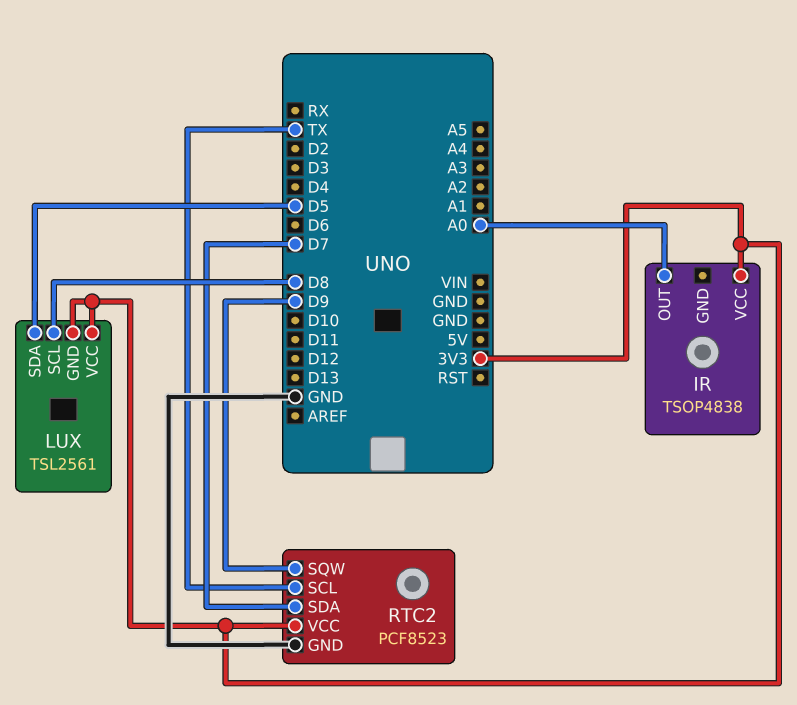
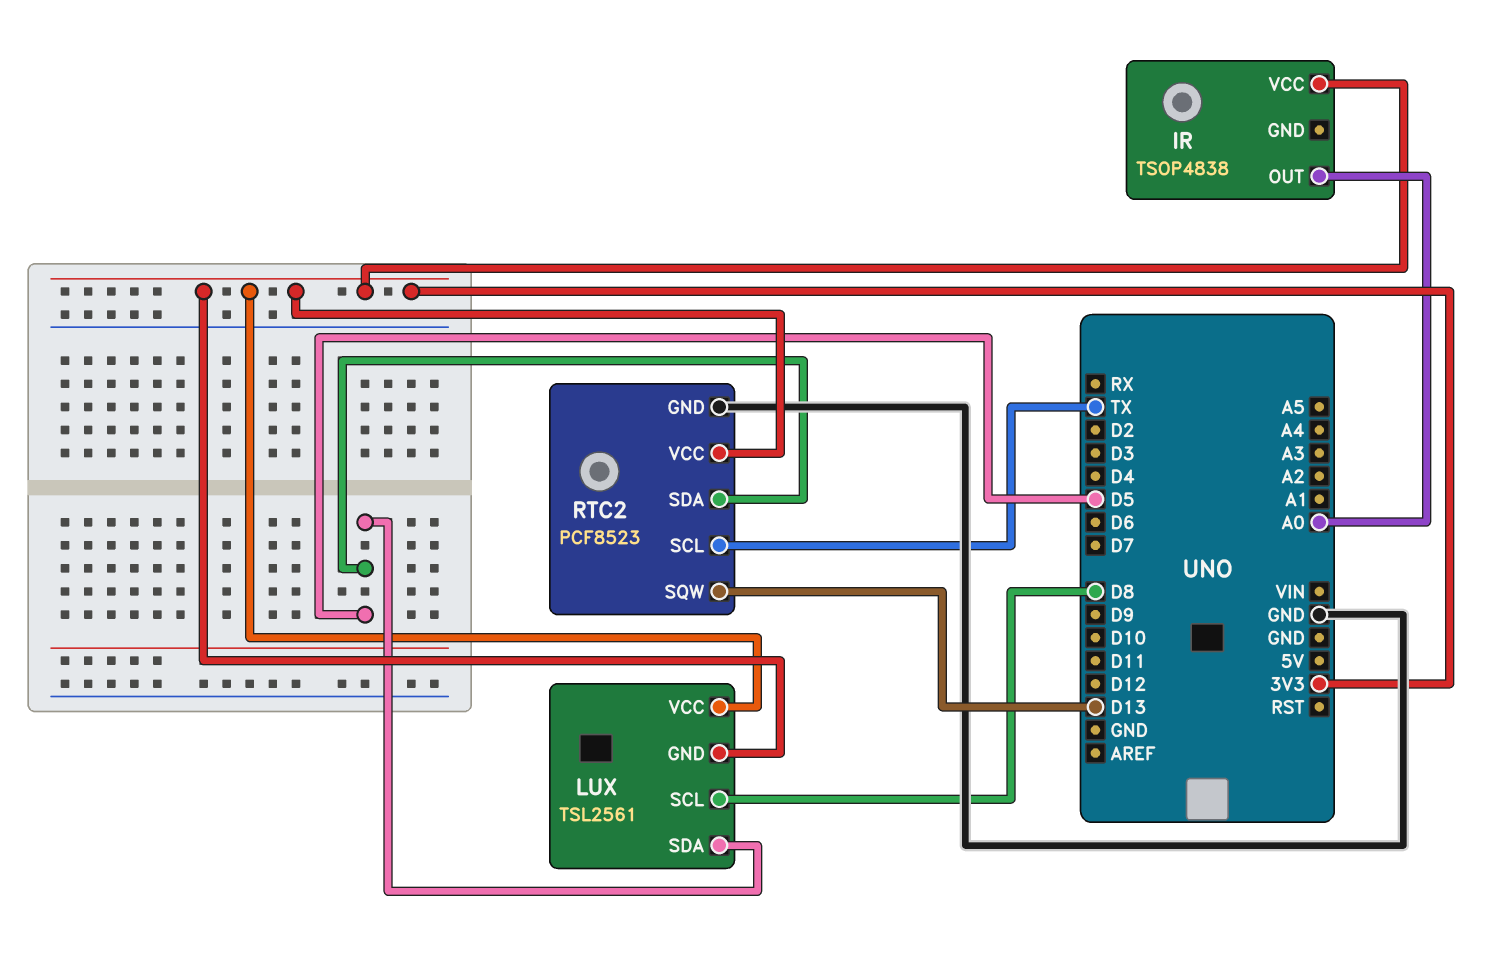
RTC2 pin SDA: D7 -> D5
RTC2 pin SQW: D9 -> D13

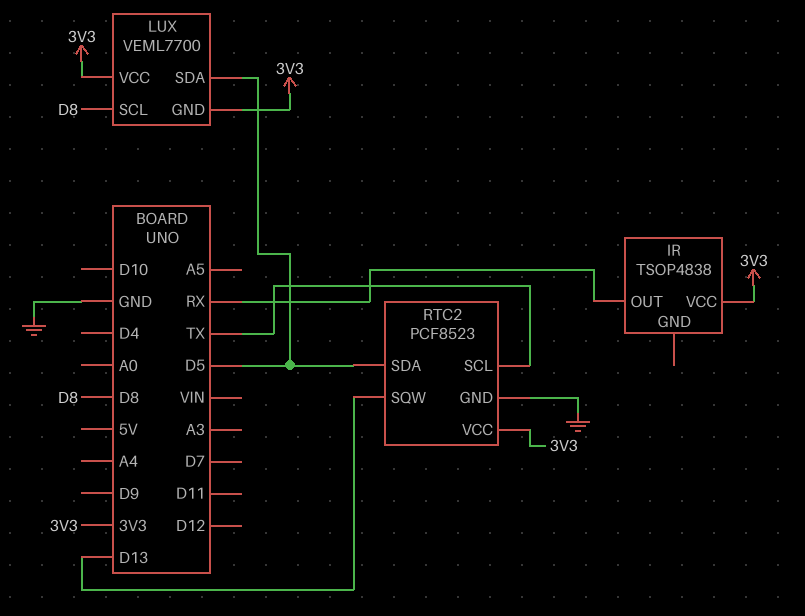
IR pin OUT: A0 -> RX
LUX: TSL2561 -> VEML7700

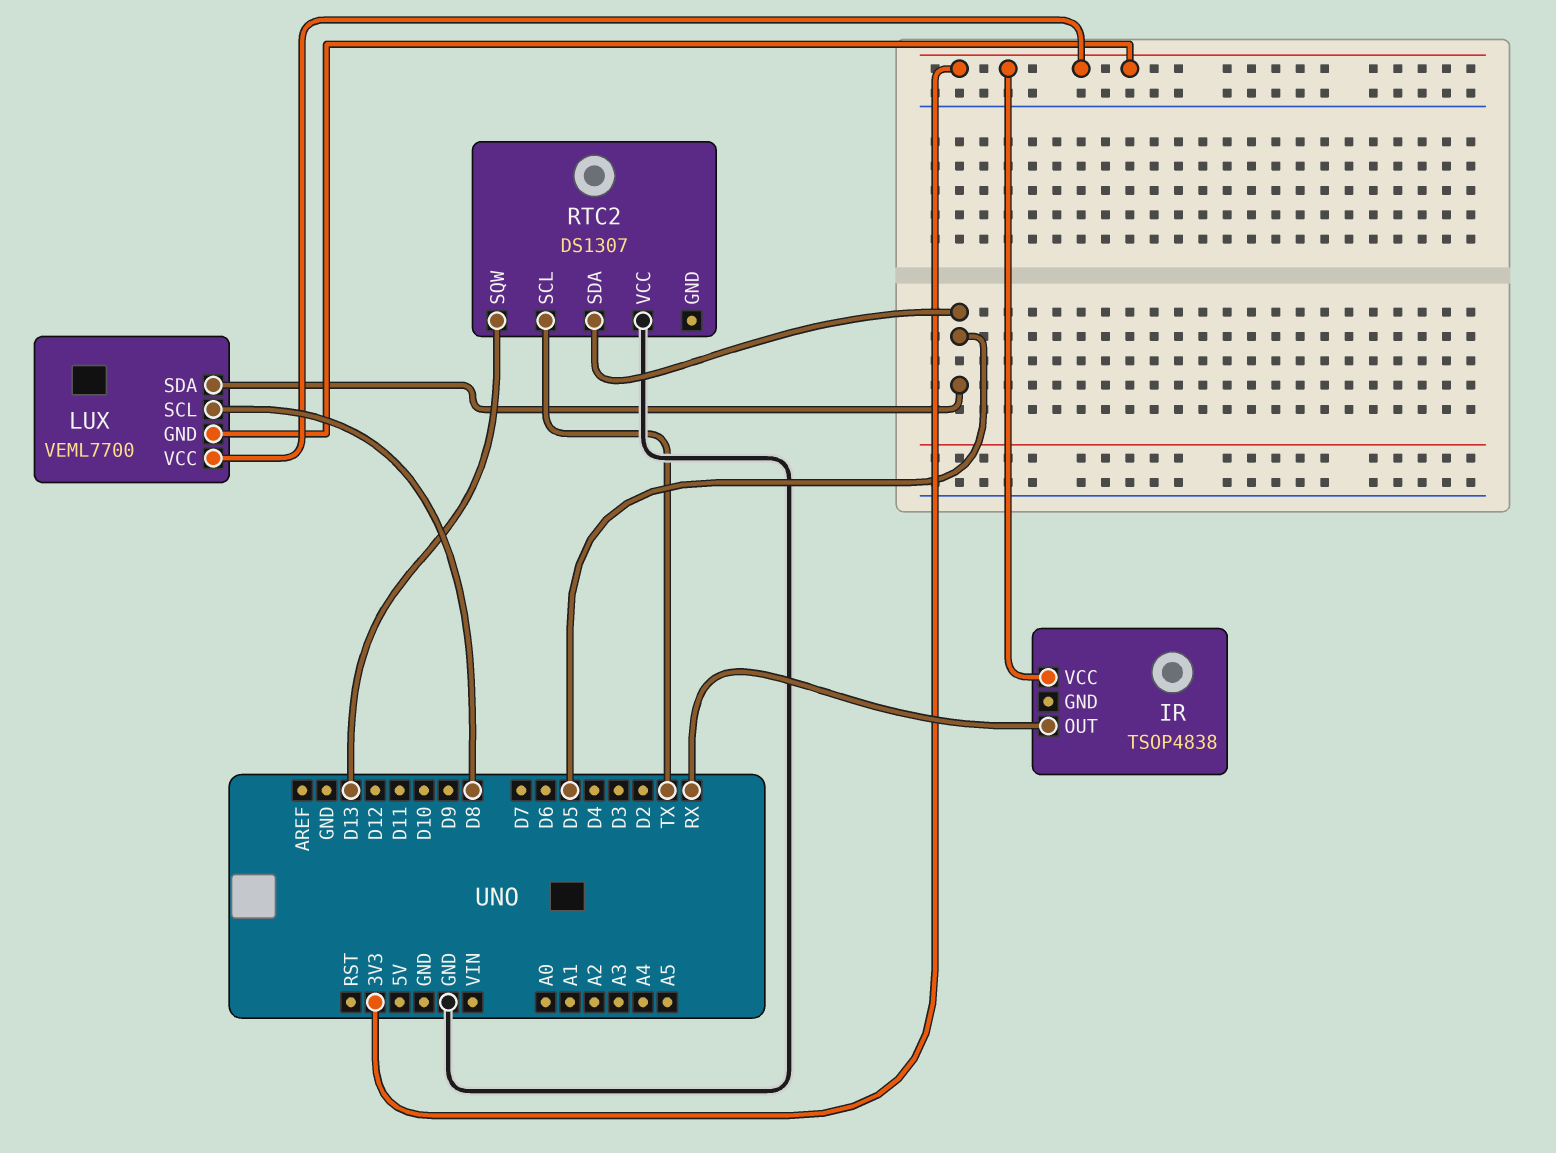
RTC2: PCF8523 -> DS1307
RTC2 pin GND: GND -> none
RTC2 pin VCC: 3V3 -> GND

